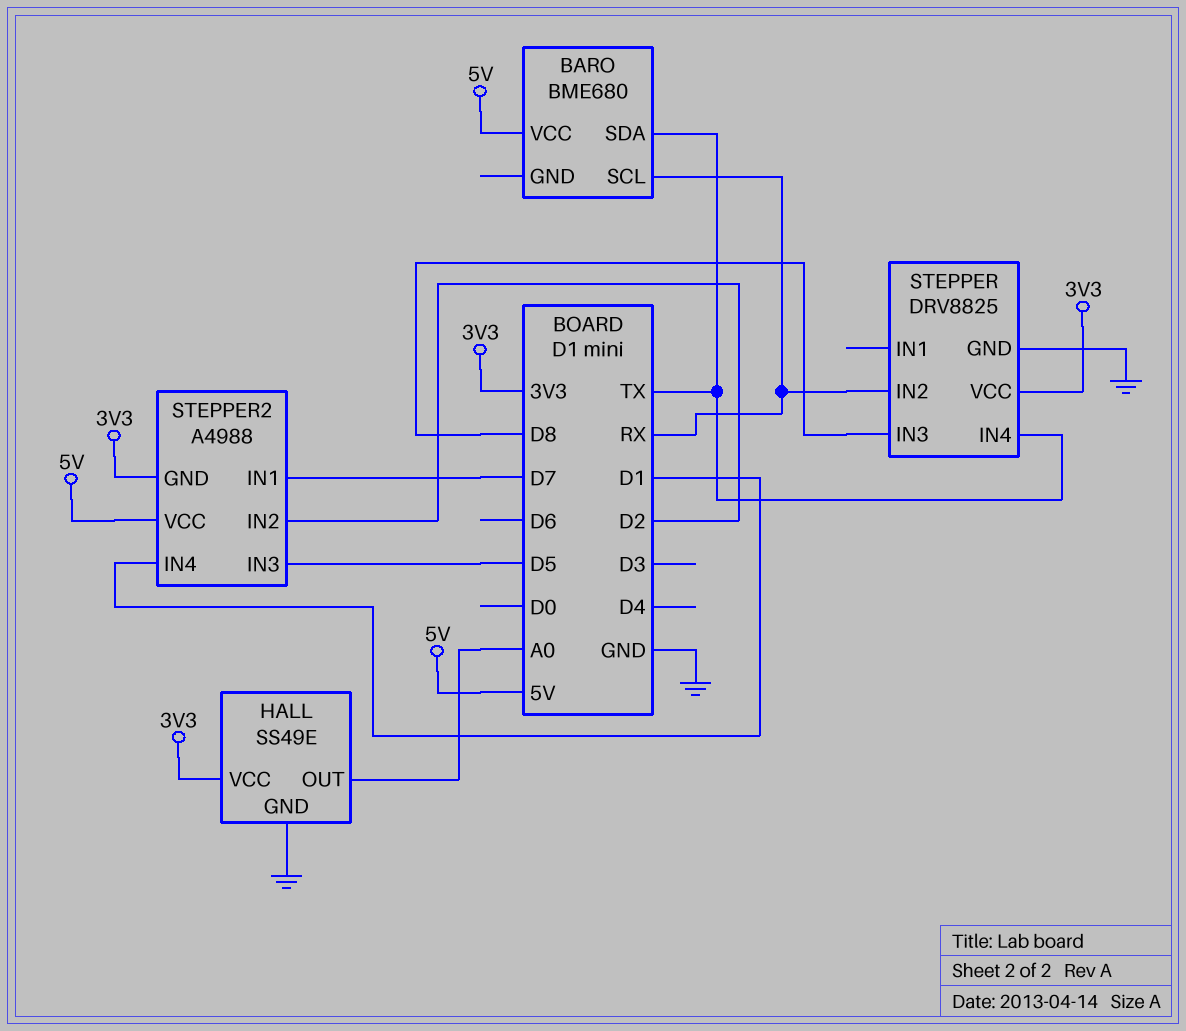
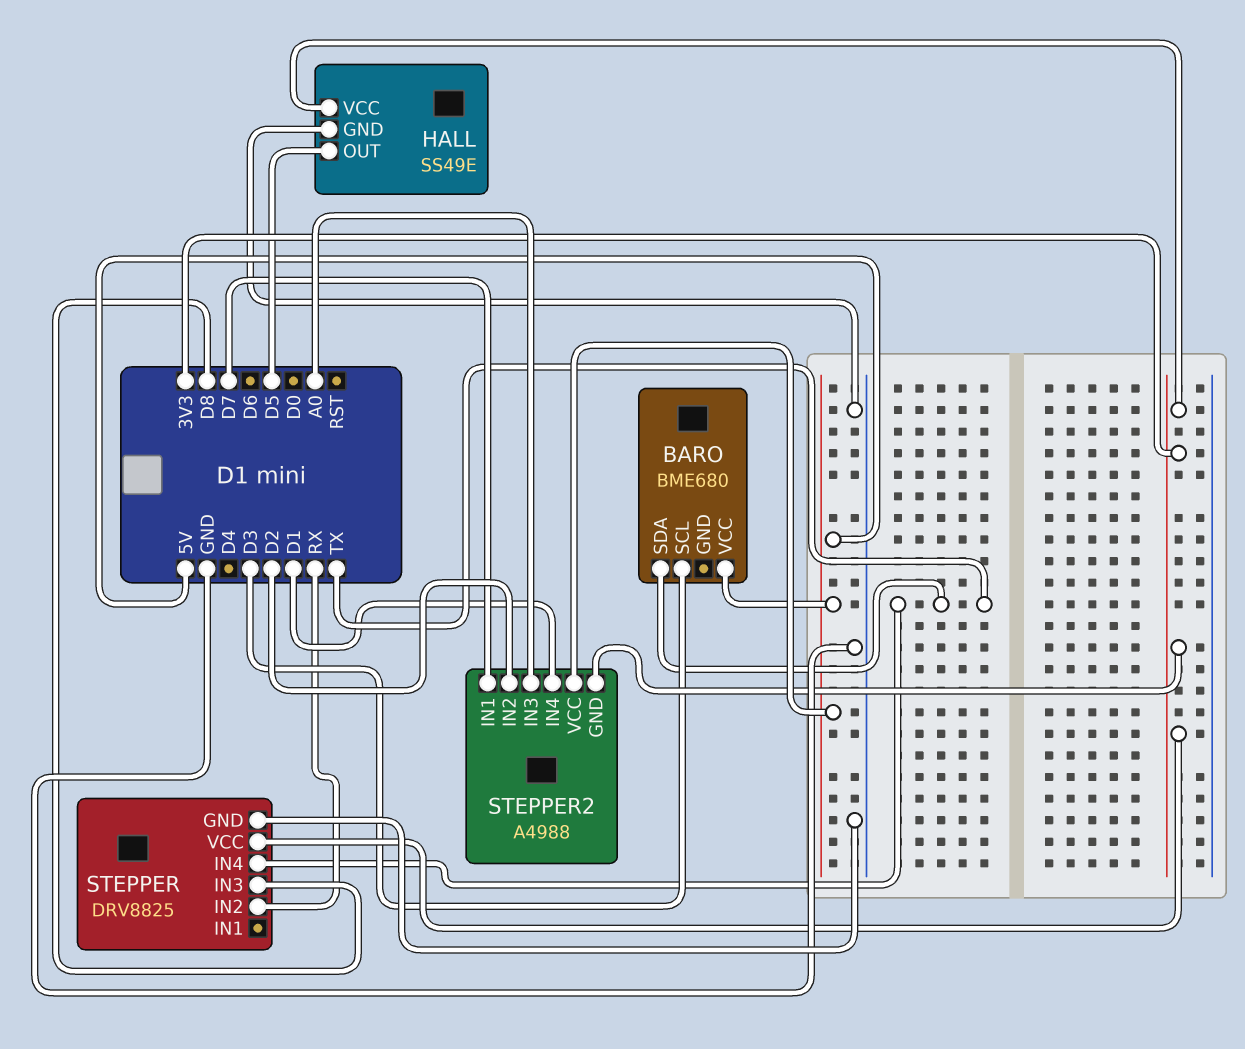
BARO pin SCL: RX -> D3
HALL pin OUT: A0 -> D5
STEPPER2 pin IN3: D5 -> A0

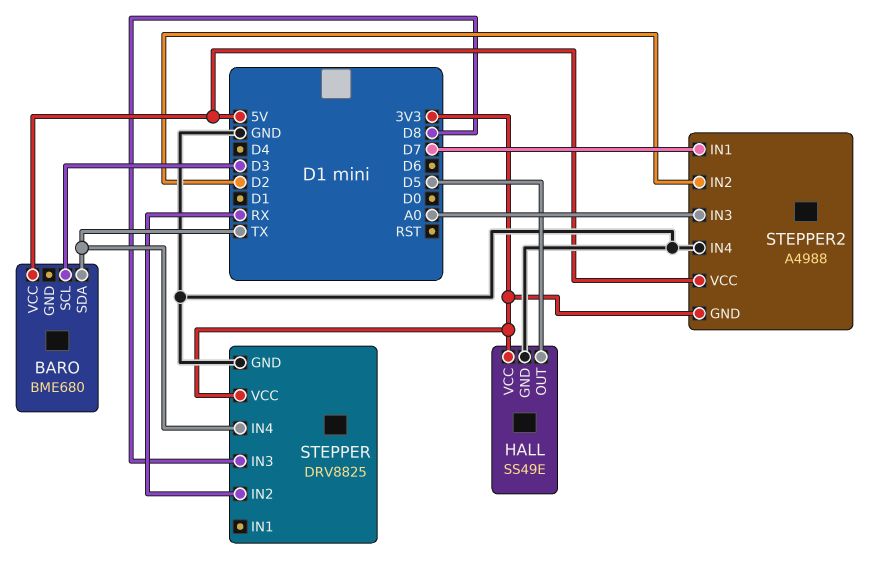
STEPPER2 pin IN4: D1 -> GND

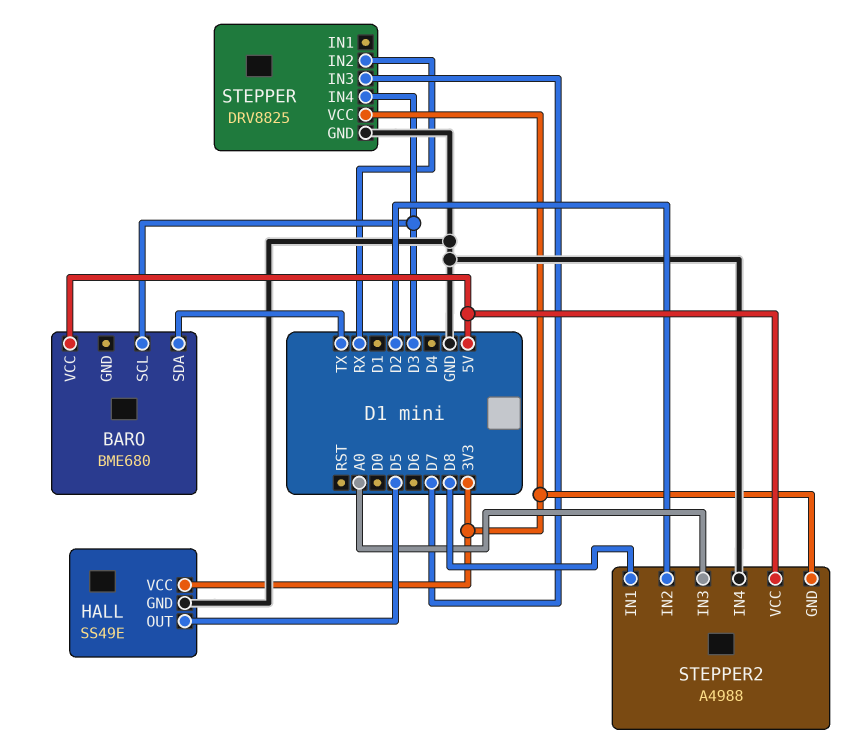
STEPPER pin IN3: D8 -> D7
STEPPER pin IN4: TX -> D3
STEPPER2 pin IN1: D7 -> D8

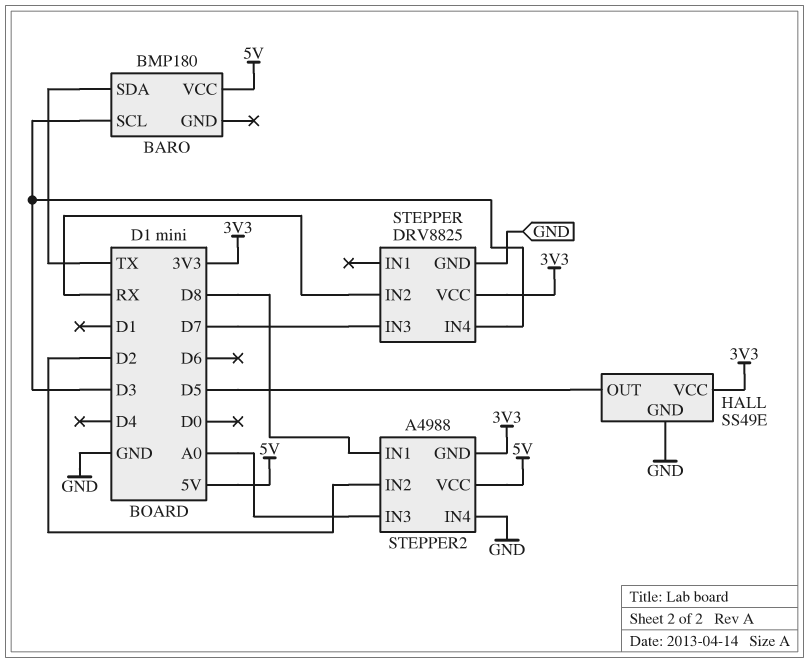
BARO: BME680 -> BMP180

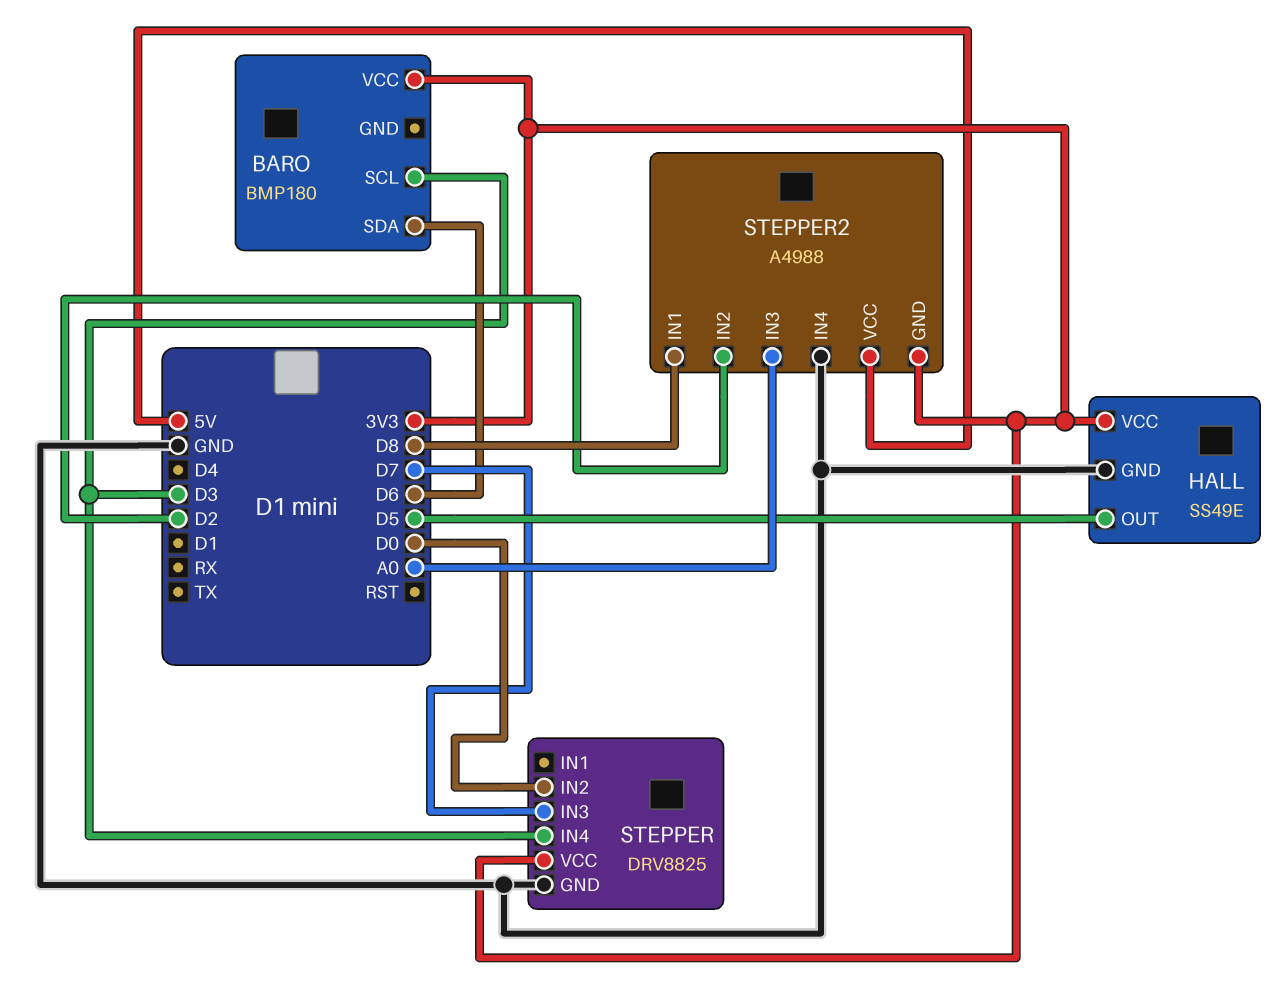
BARO pin SDA: TX -> D6
BARO pin VCC: 5V -> 3V3
STEPPER pin IN2: RX -> D0

